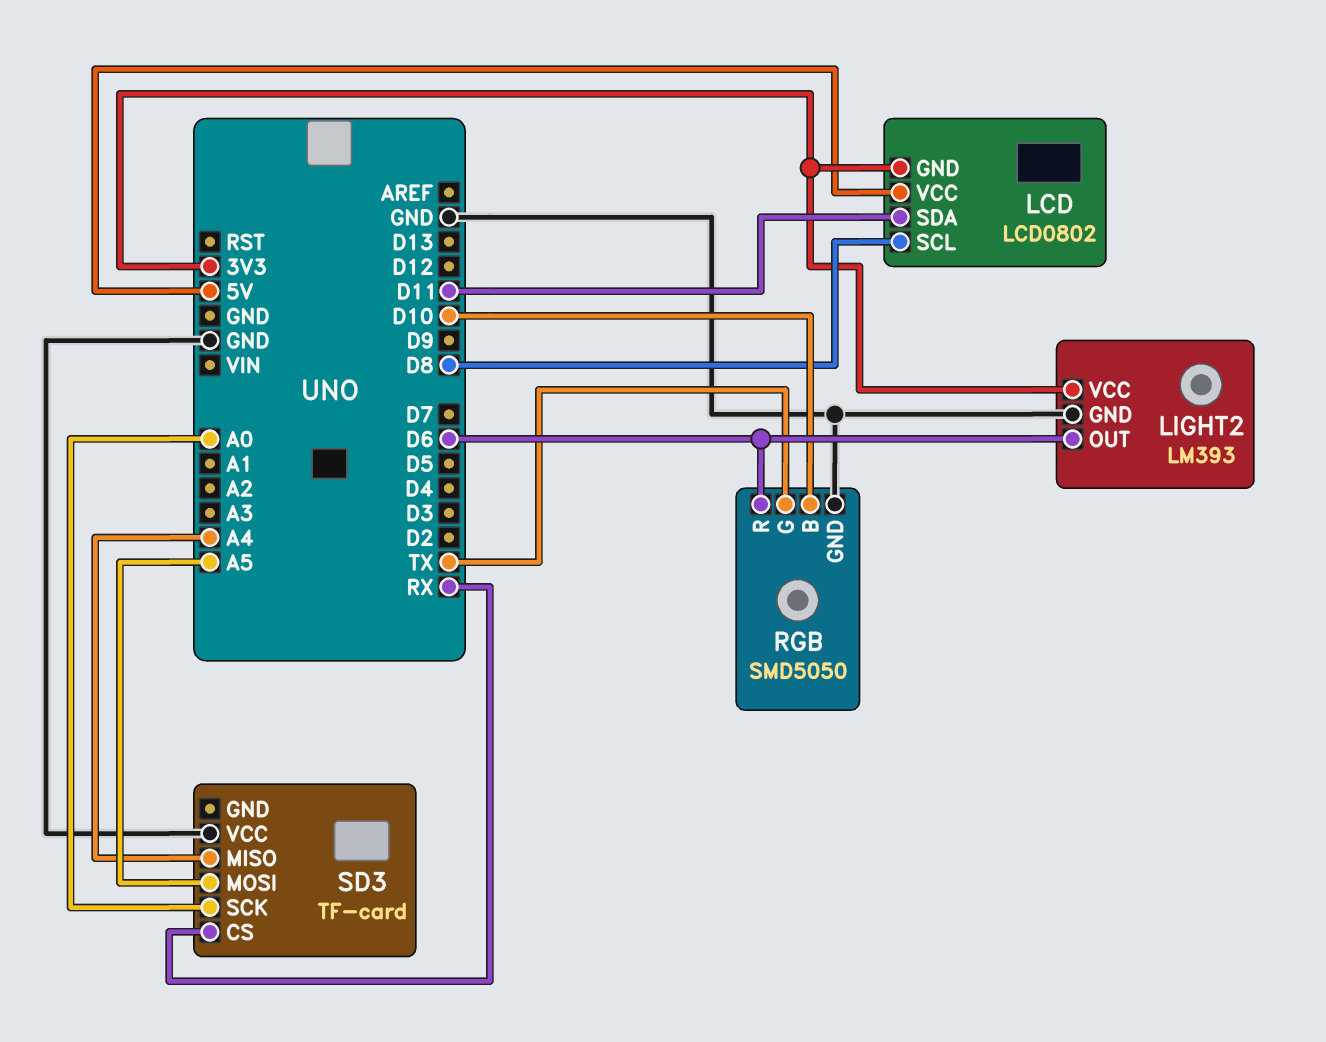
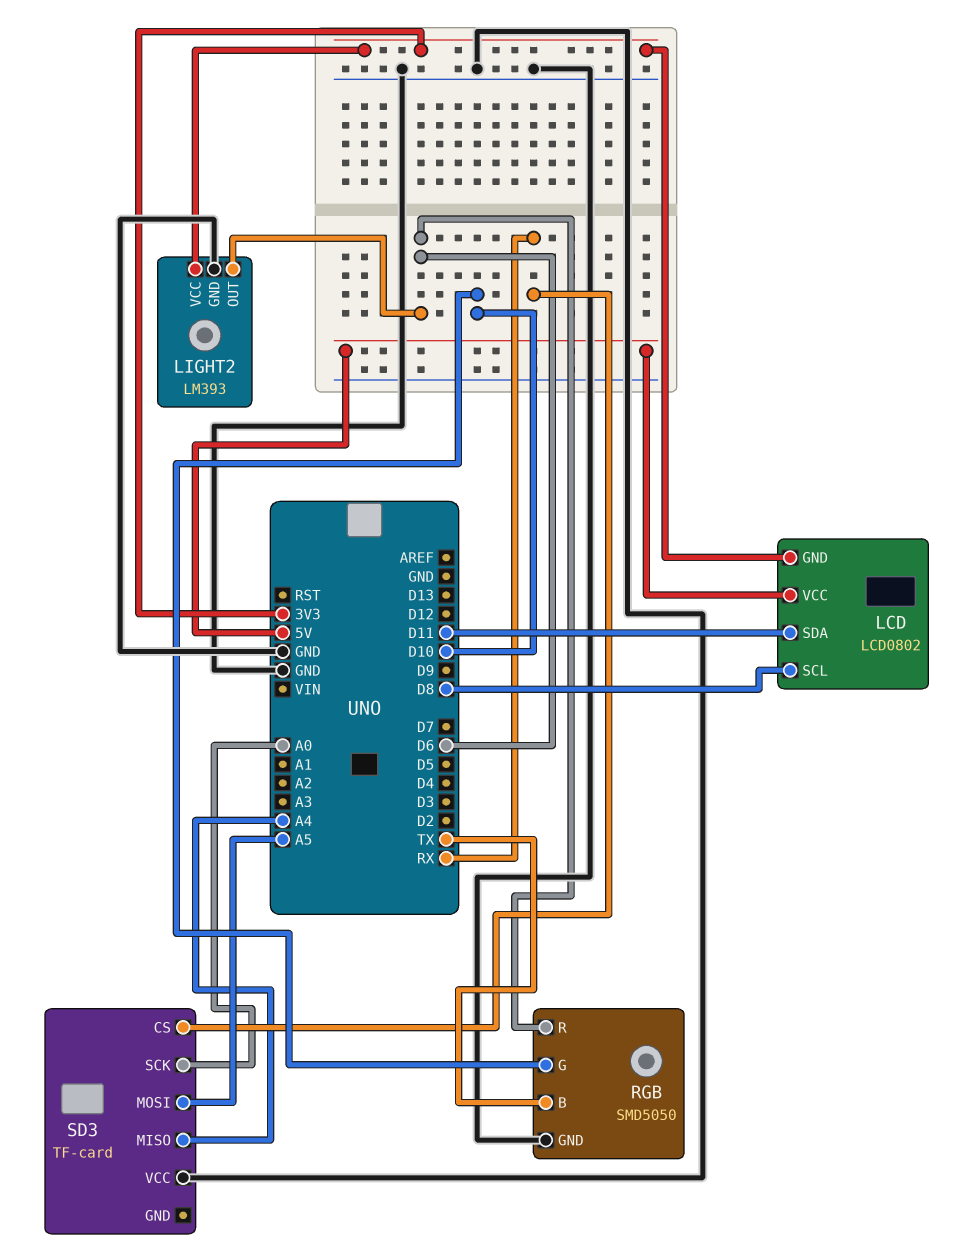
RGB pin B: D10 -> TX
RGB pin G: TX -> D10

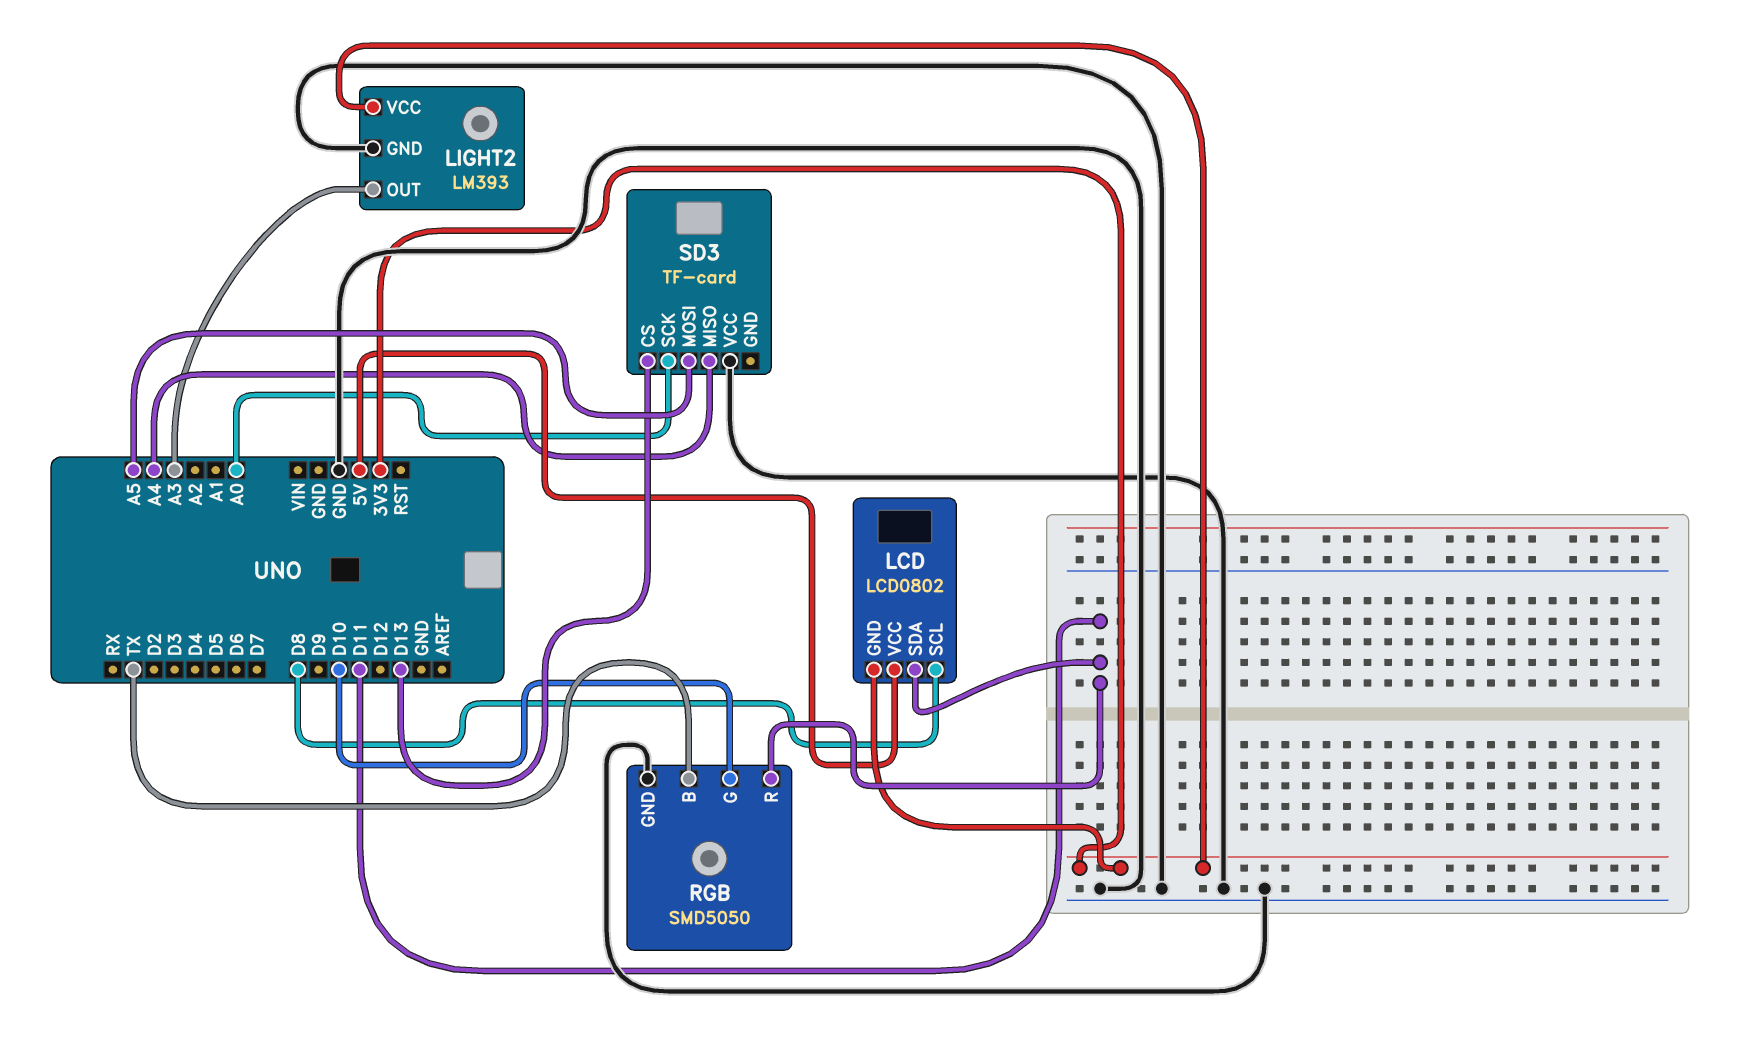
LIGHT2 pin OUT: D6 -> A3
RGB pin R: D6 -> D11
SD3 pin CS: RX -> D13

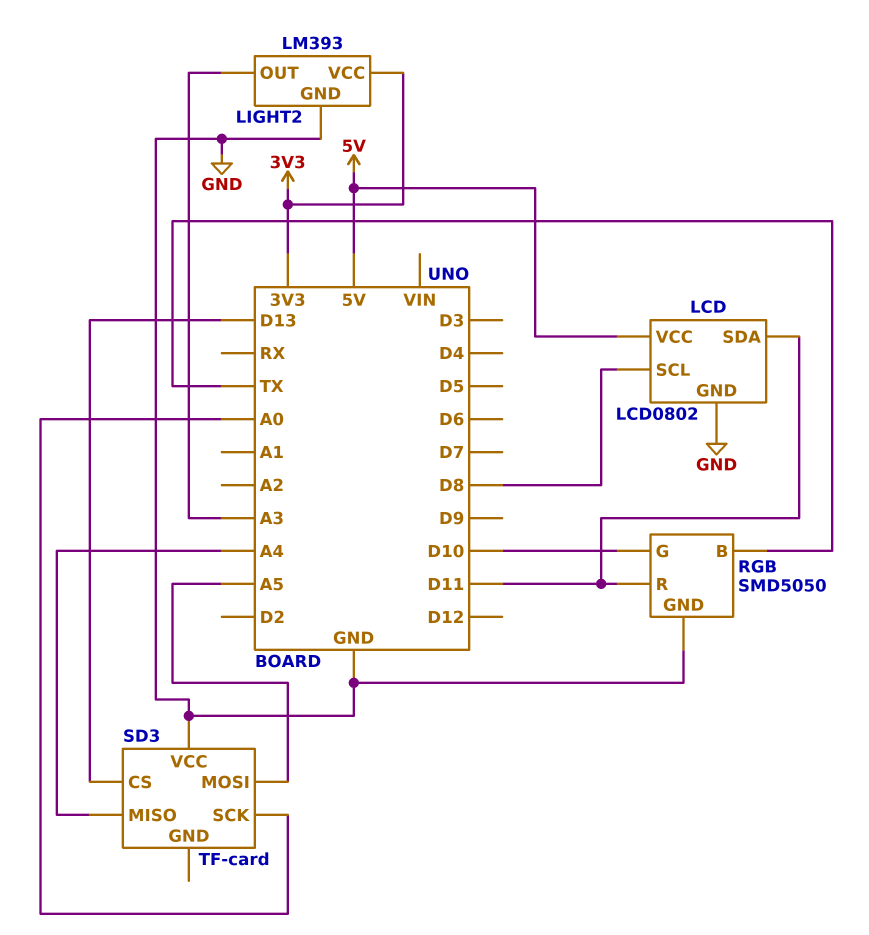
LCD pin GND: 3V3 -> GND

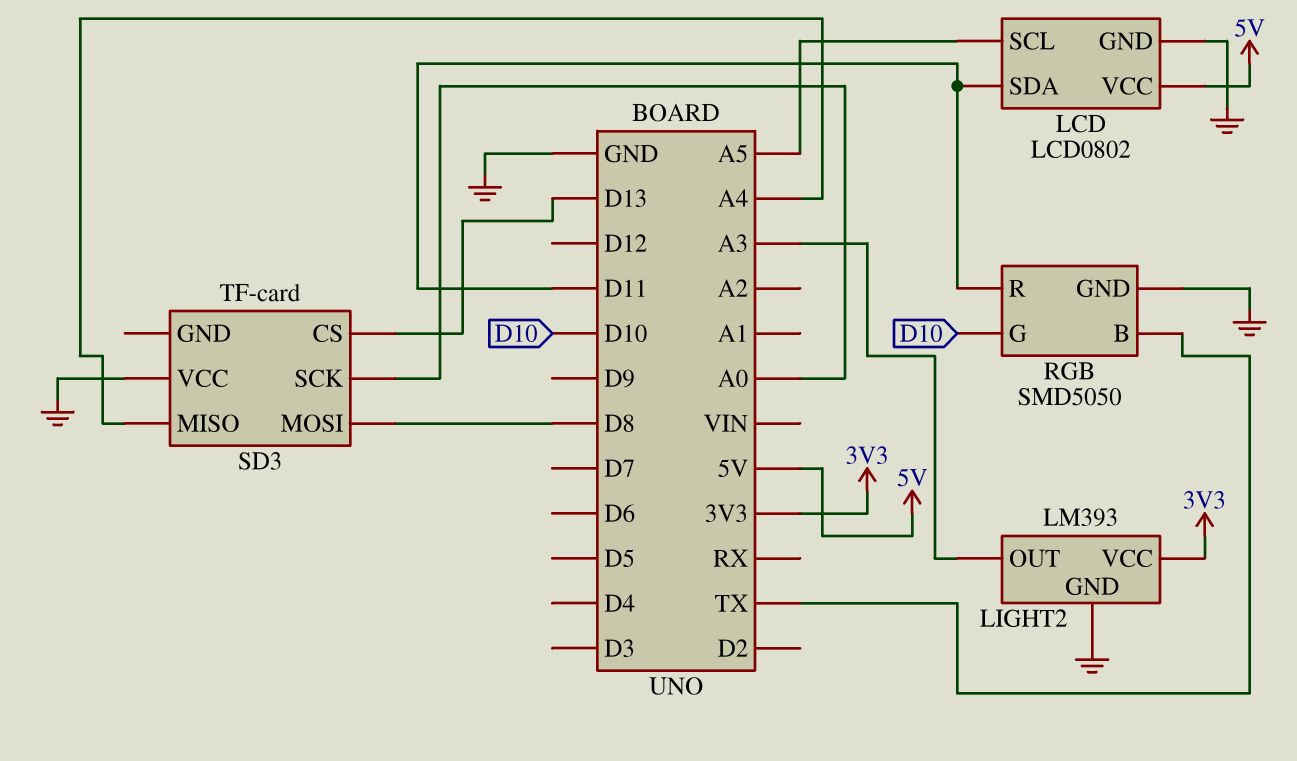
LCD pin SCL: D8 -> A5
SD3 pin MOSI: A5 -> D8

